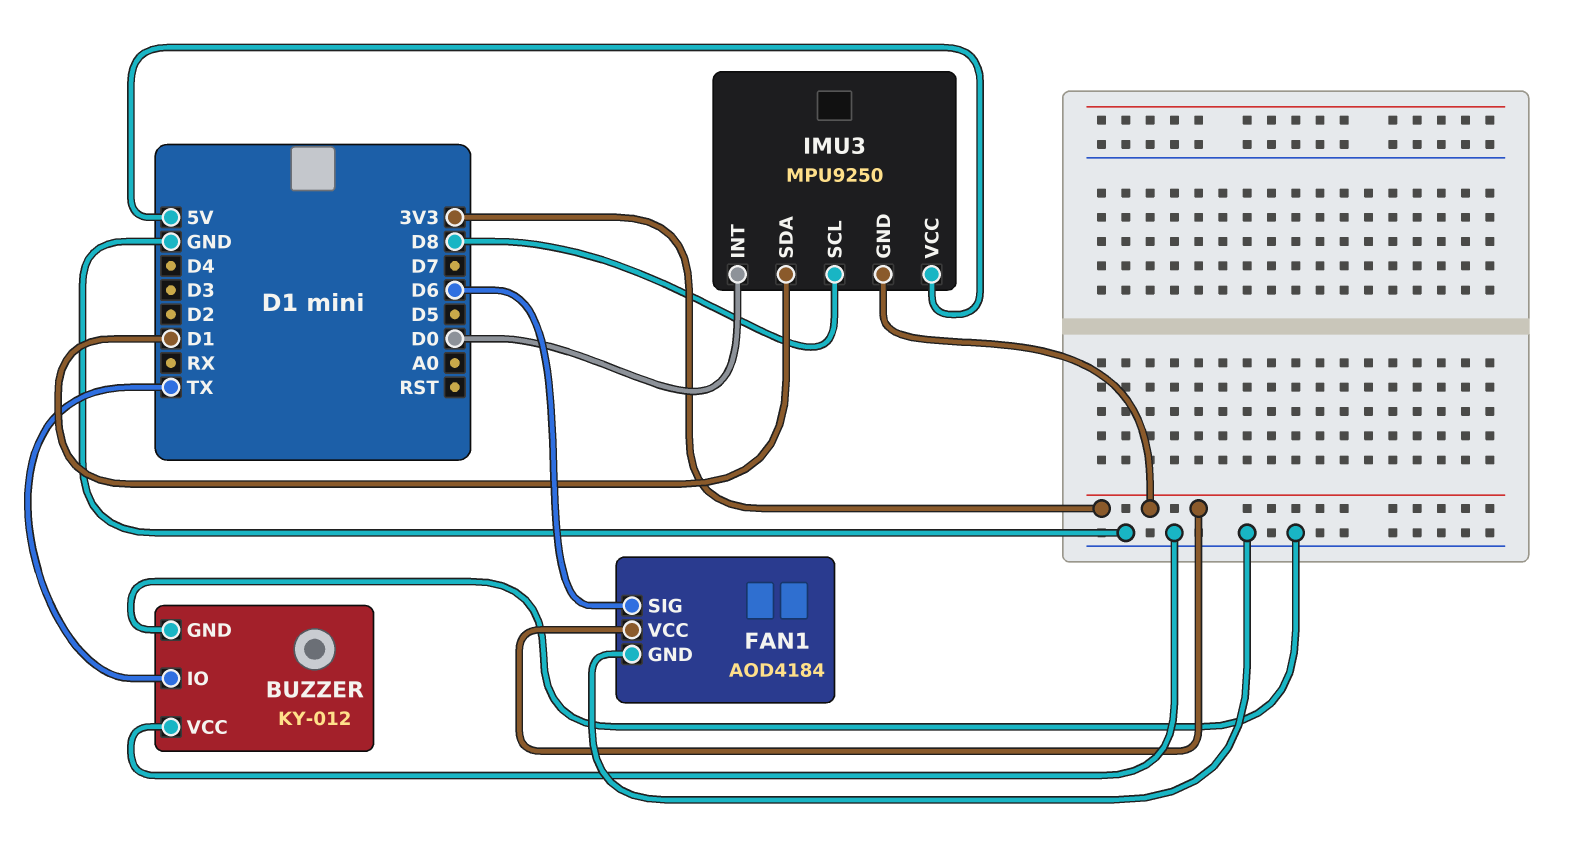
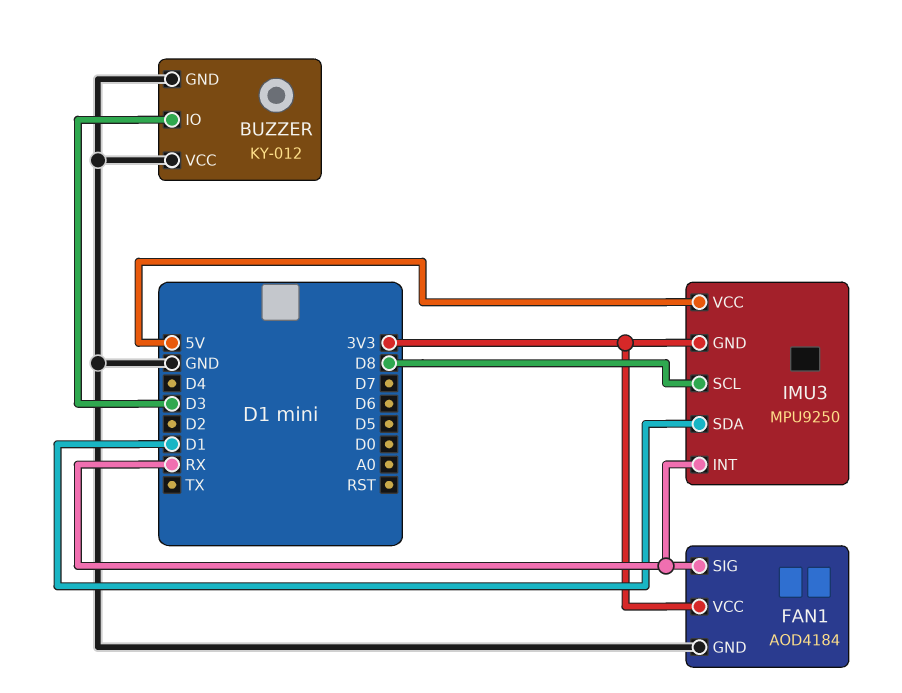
BUZZER pin IO: TX -> D3
FAN1 pin SIG: D6 -> RX
IMU3 pin INT: D0 -> RX

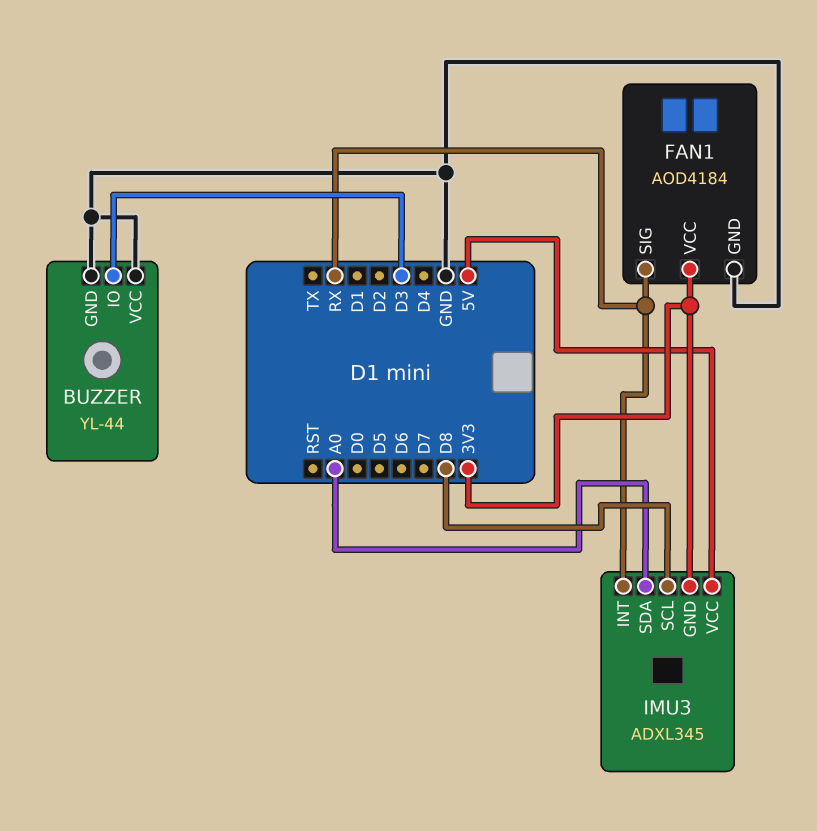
BUZZER: KY-012 -> YL-44
IMU3: MPU9250 -> ADXL345
IMU3 pin SDA: D1 -> A0

